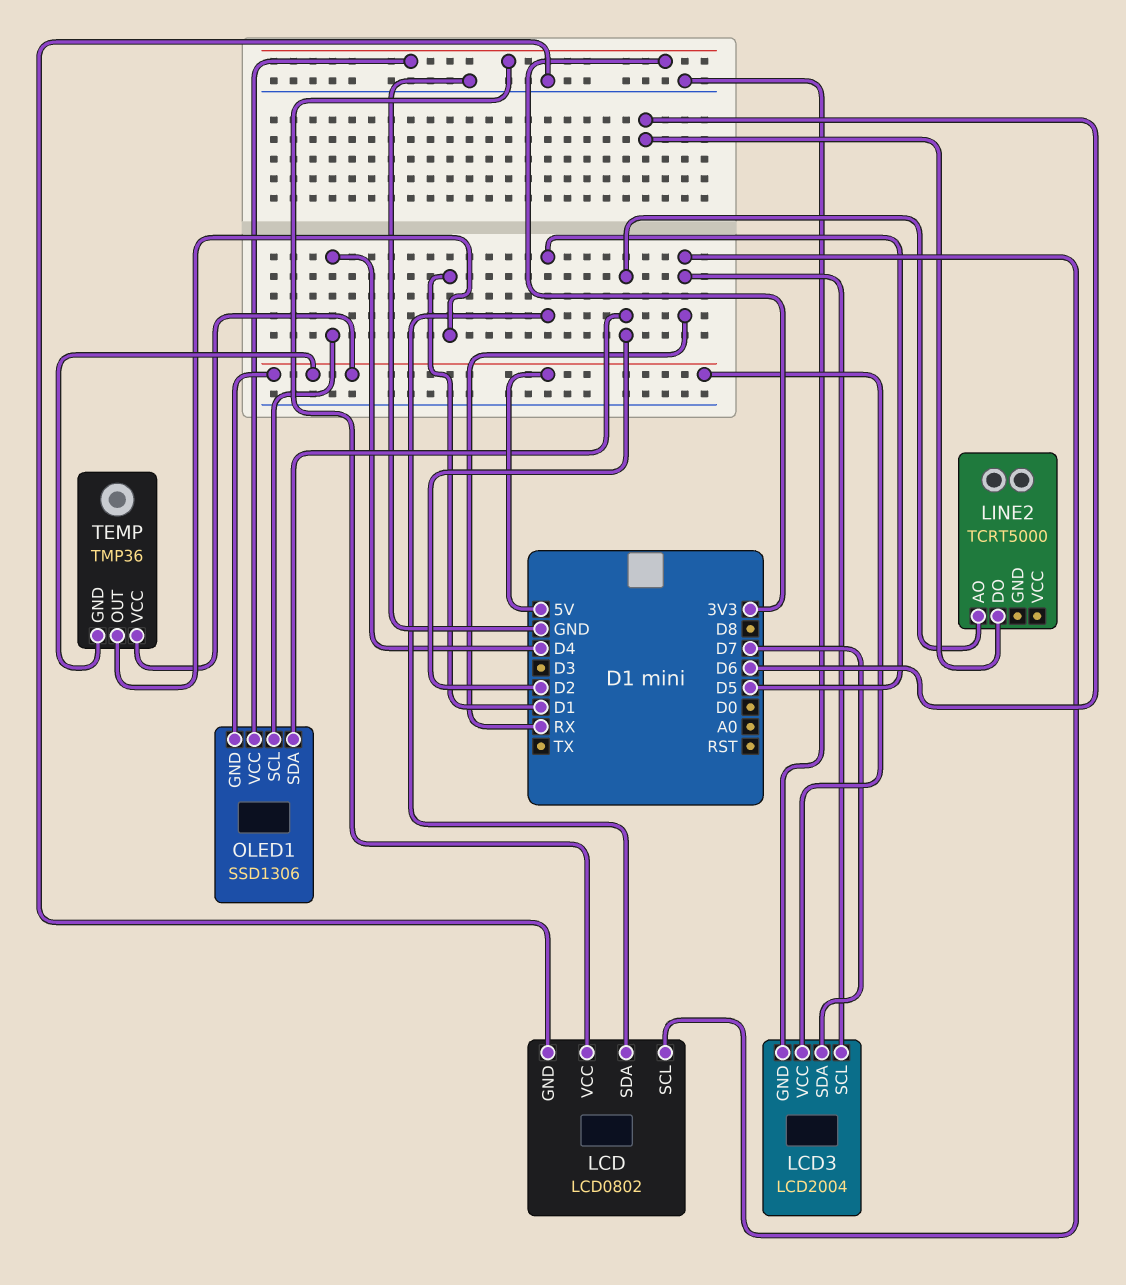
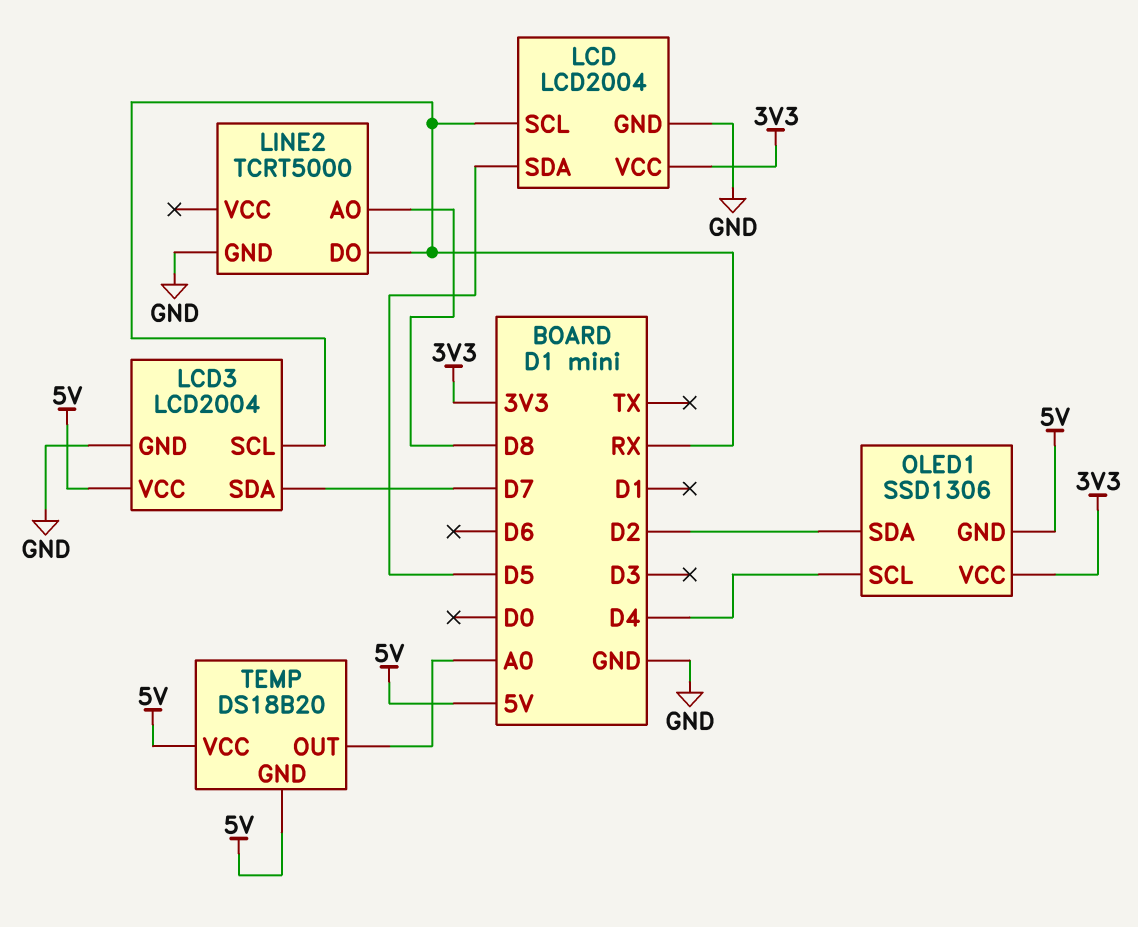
LCD: LCD0802 -> LCD2004
LINE2 pin AO: D2 -> D8
LINE2 pin DO: D6 -> RX
LINE2 pin GND: none -> GND
TEMP: TMP36 -> DS18B20
TEMP pin OUT: D1 -> A0

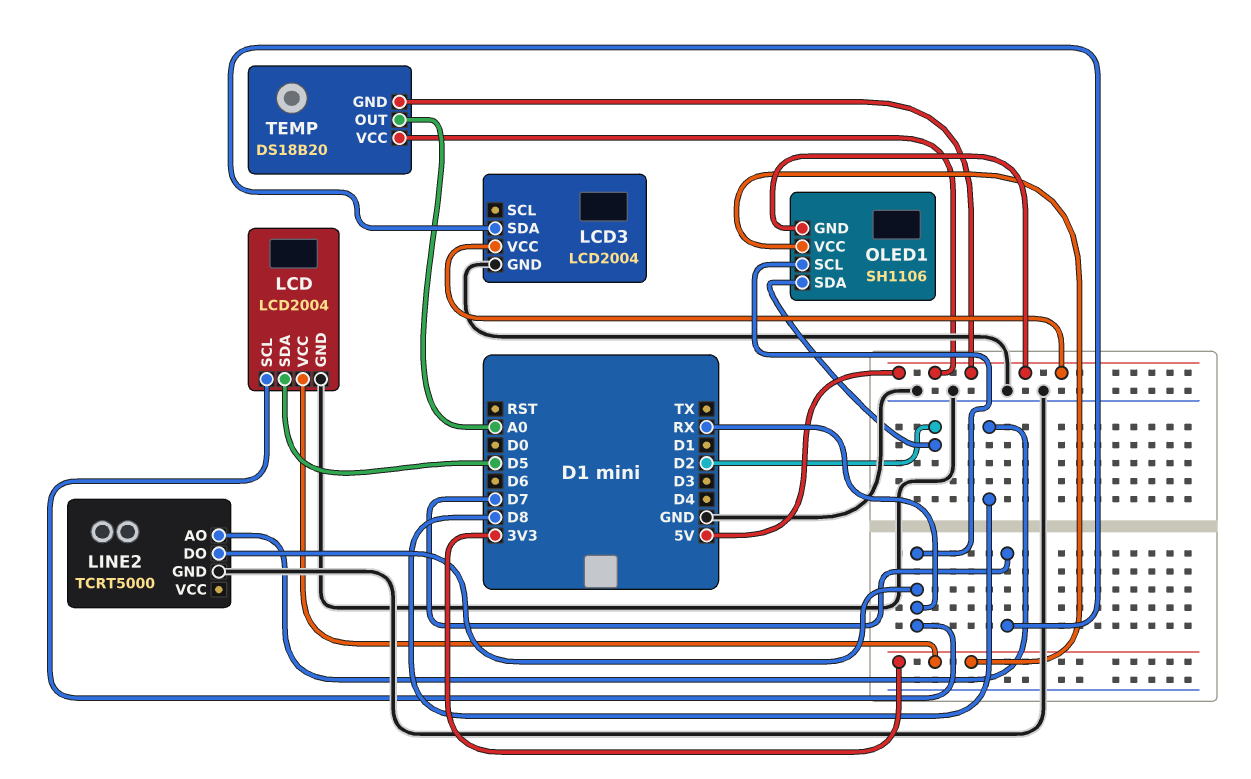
LCD3 pin SCL: RX -> none
OLED1: SSD1306 -> SH1106
OLED1 pin SCL: D4 -> RX

